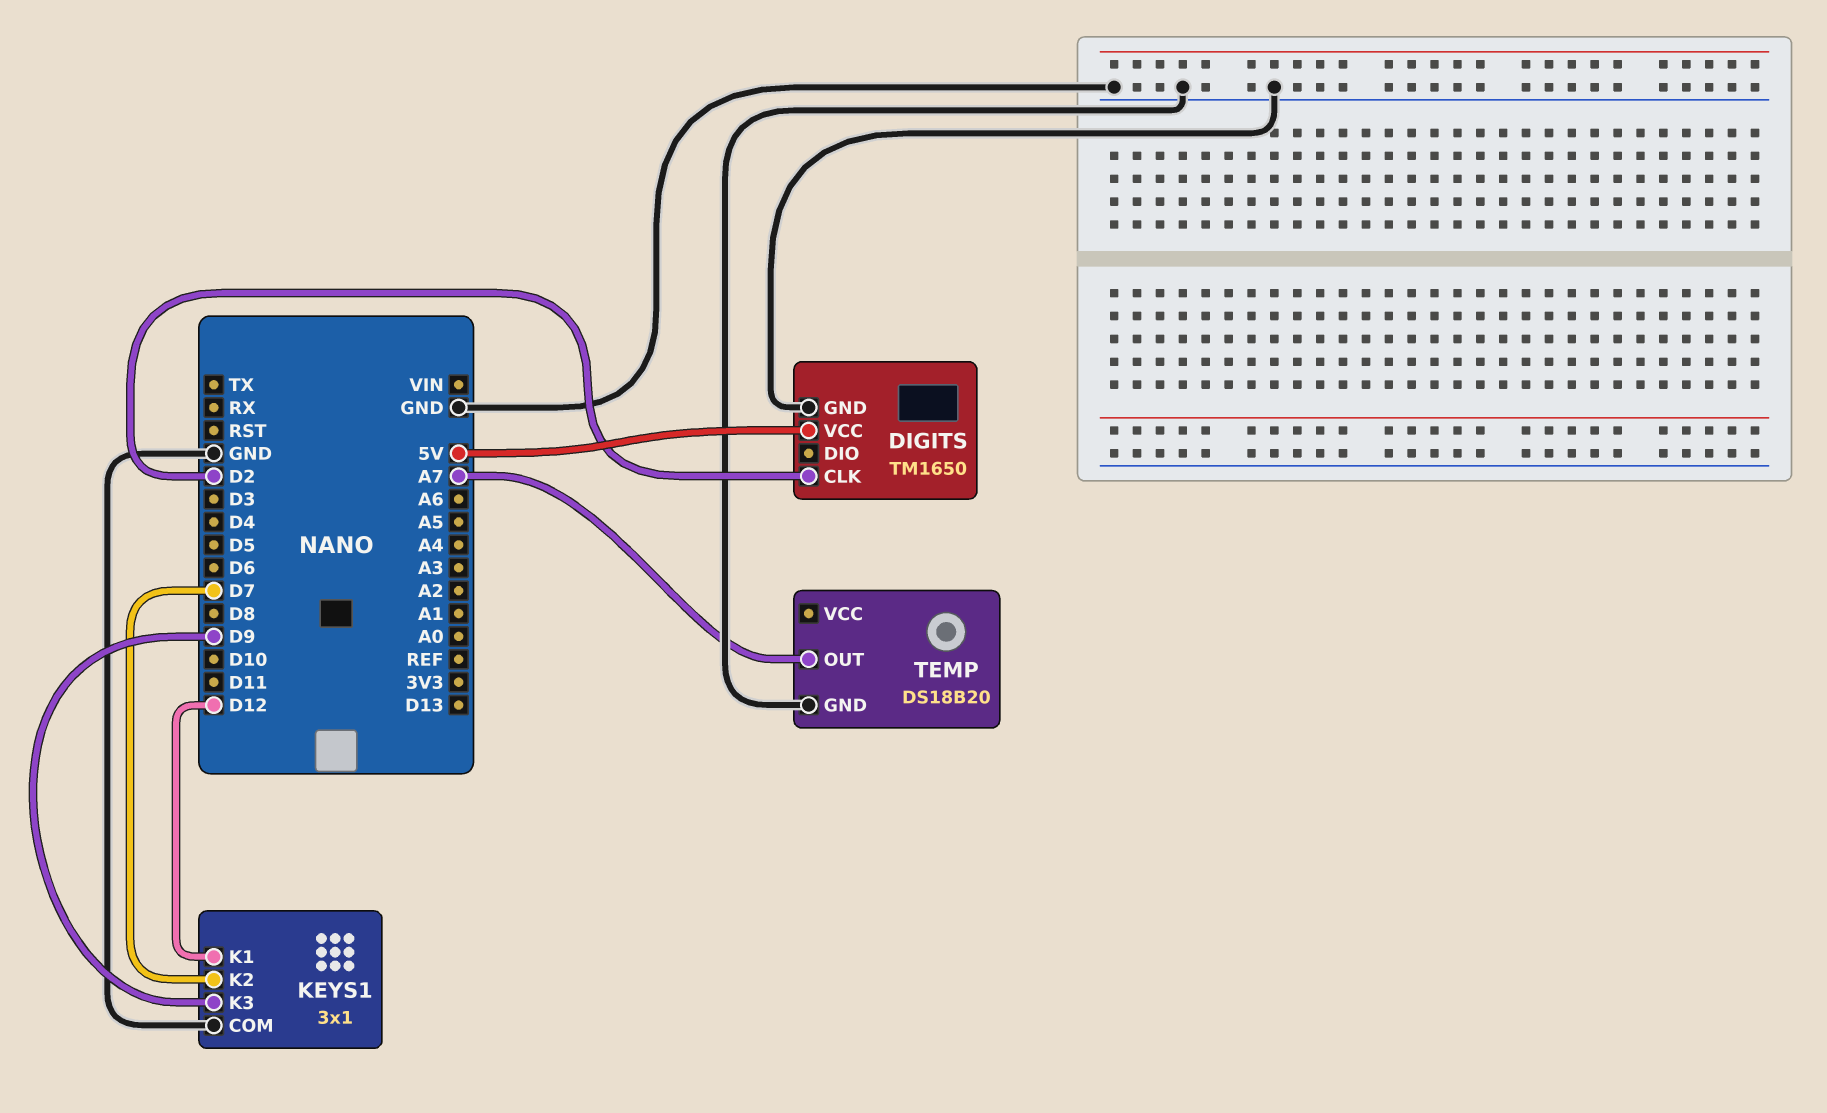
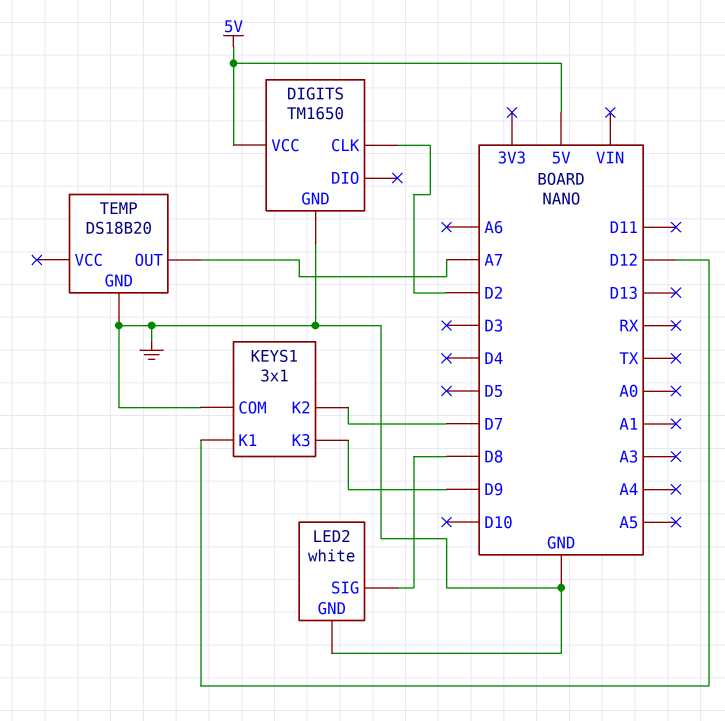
LED2: none -> white
LED2 pin GND: none -> GND
LED2 pin SIG: none -> D8

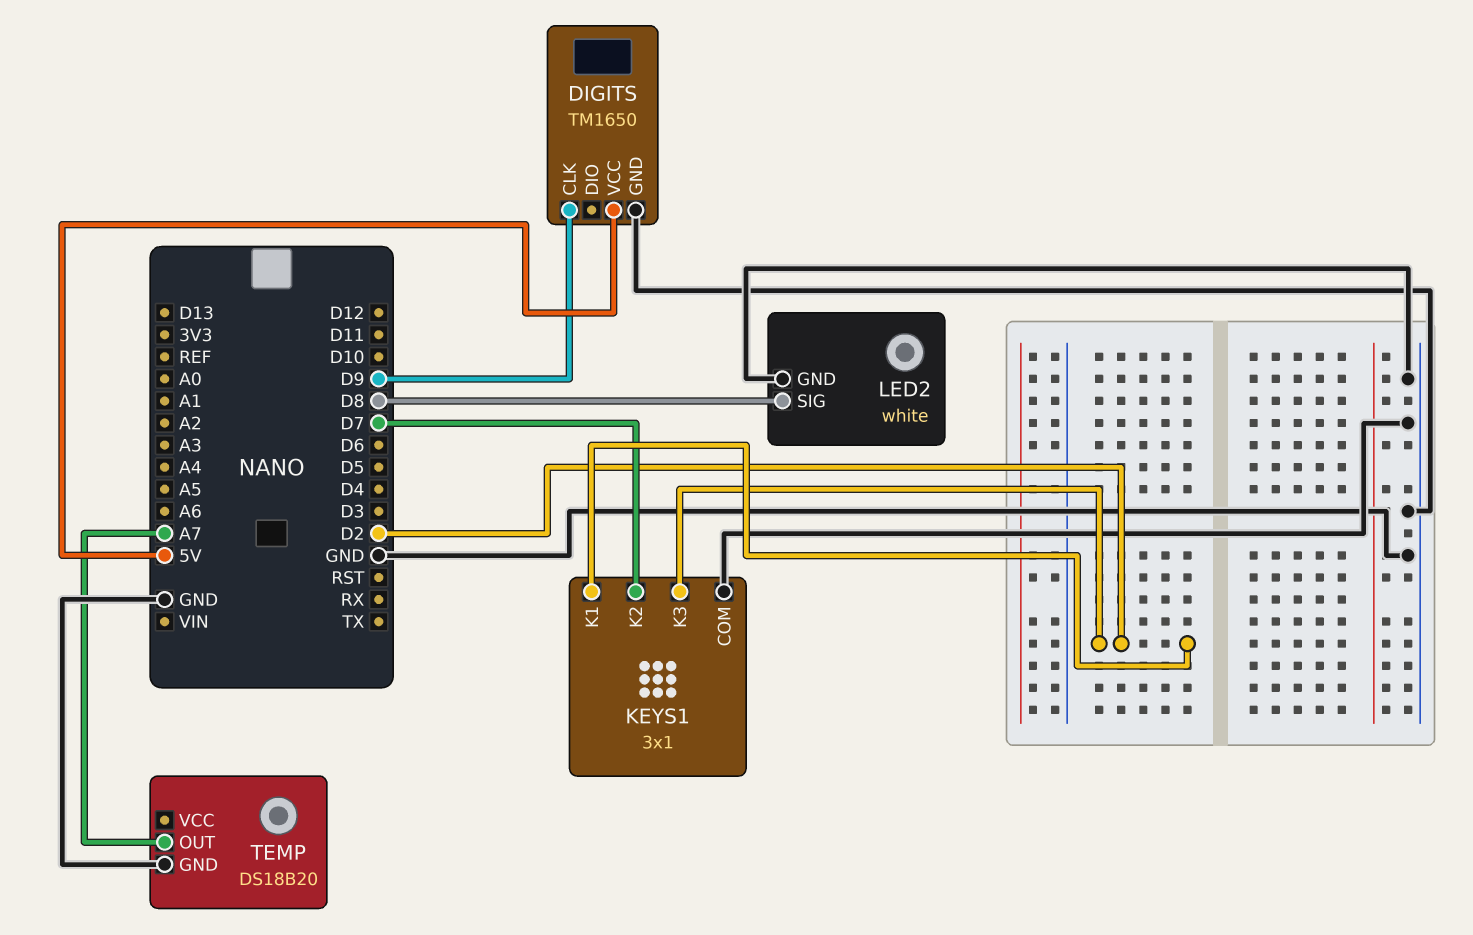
DIGITS pin CLK: D2 -> D9
KEYS1 pin K1: D12 -> D2
KEYS1 pin K3: D9 -> D2

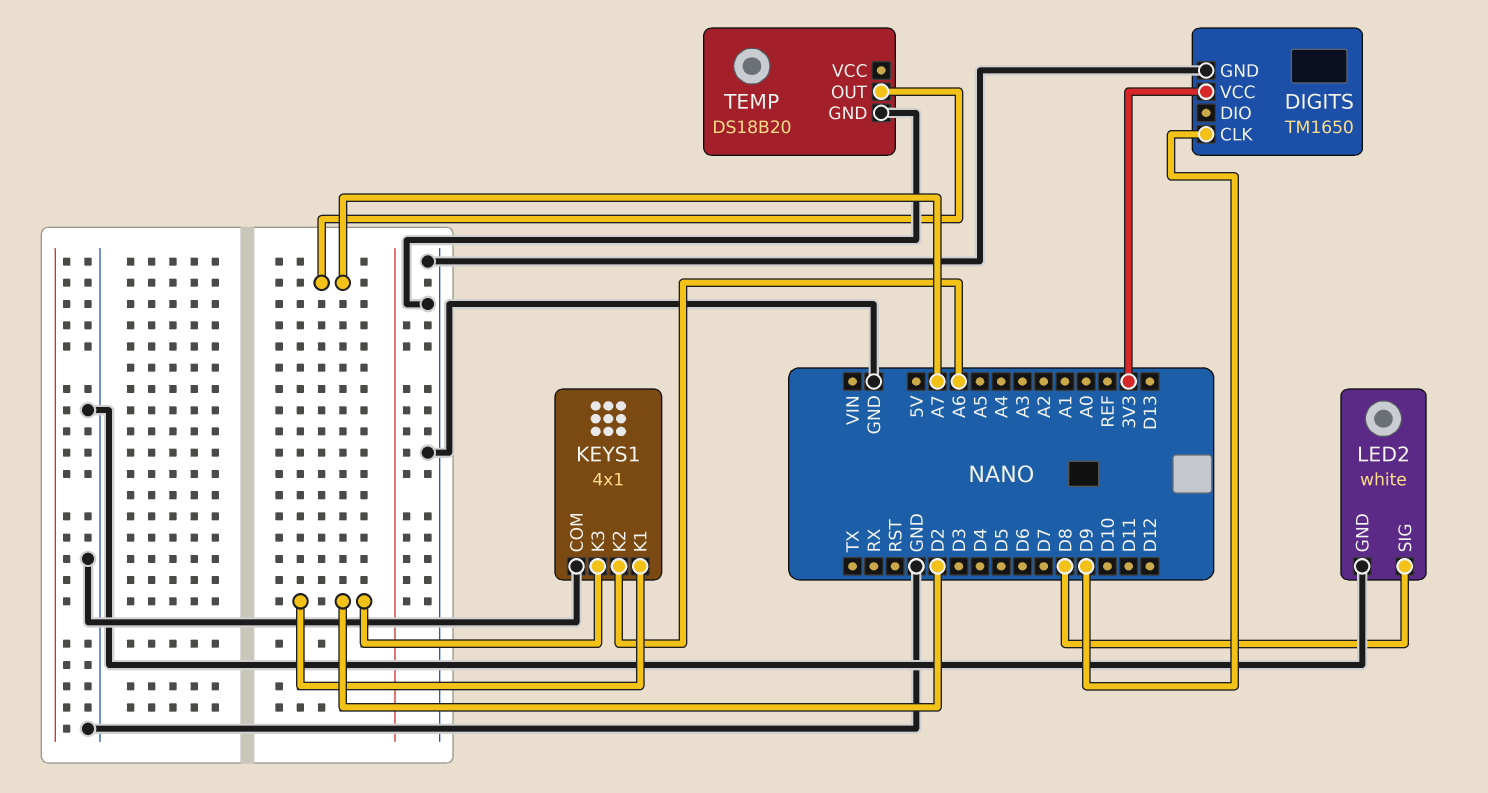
DIGITS pin VCC: 5V -> 3V3
KEYS1: 3x1 -> 4x1
KEYS1 pin K2: D7 -> A6

